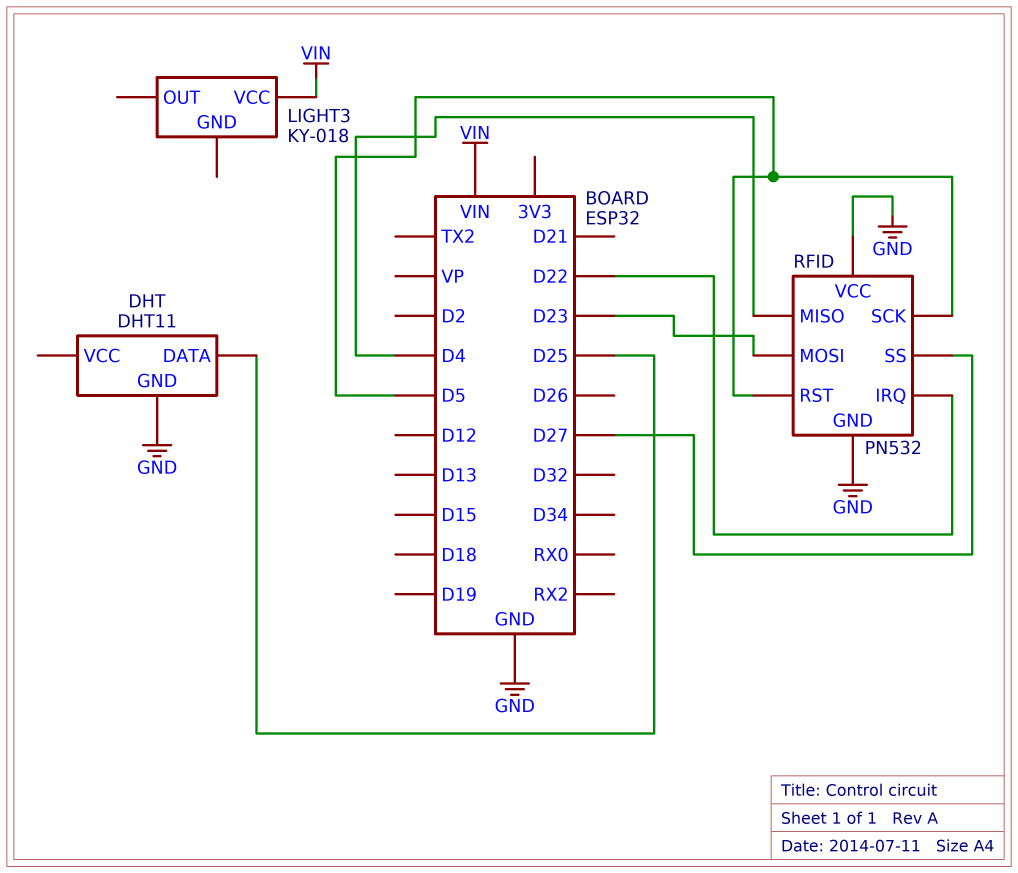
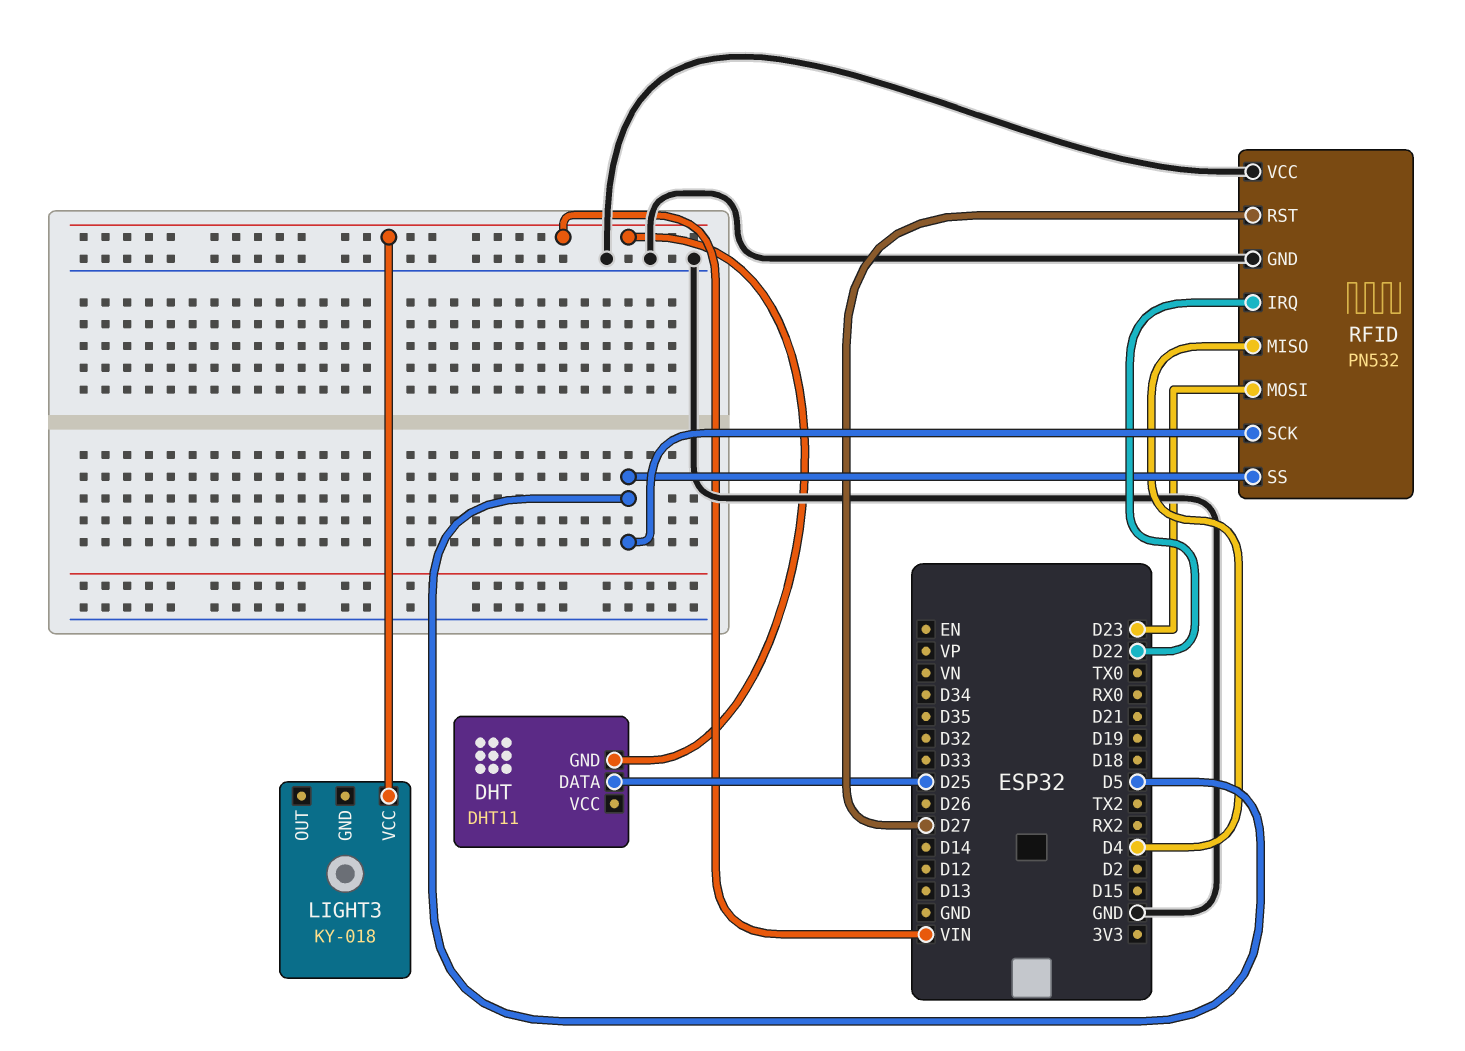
DHT pin GND: GND -> VIN
RFID pin RST: D5 -> D27
RFID pin SS: D27 -> D5

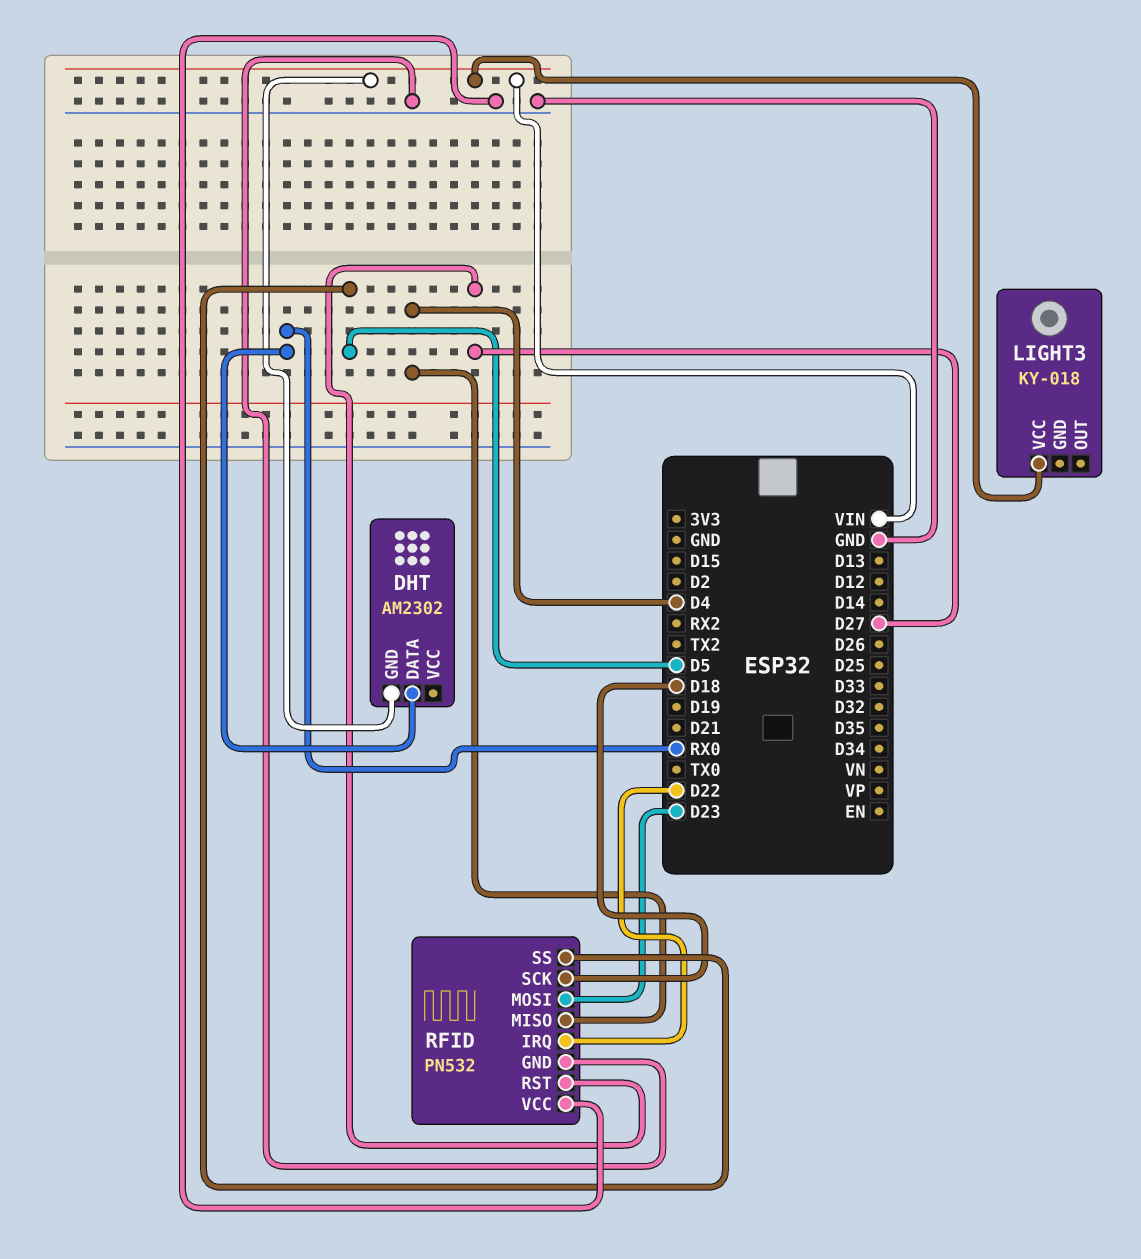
DHT: DHT11 -> AM2302
DHT pin DATA: D25 -> RX0
RFID pin SCK: D5 -> D18

